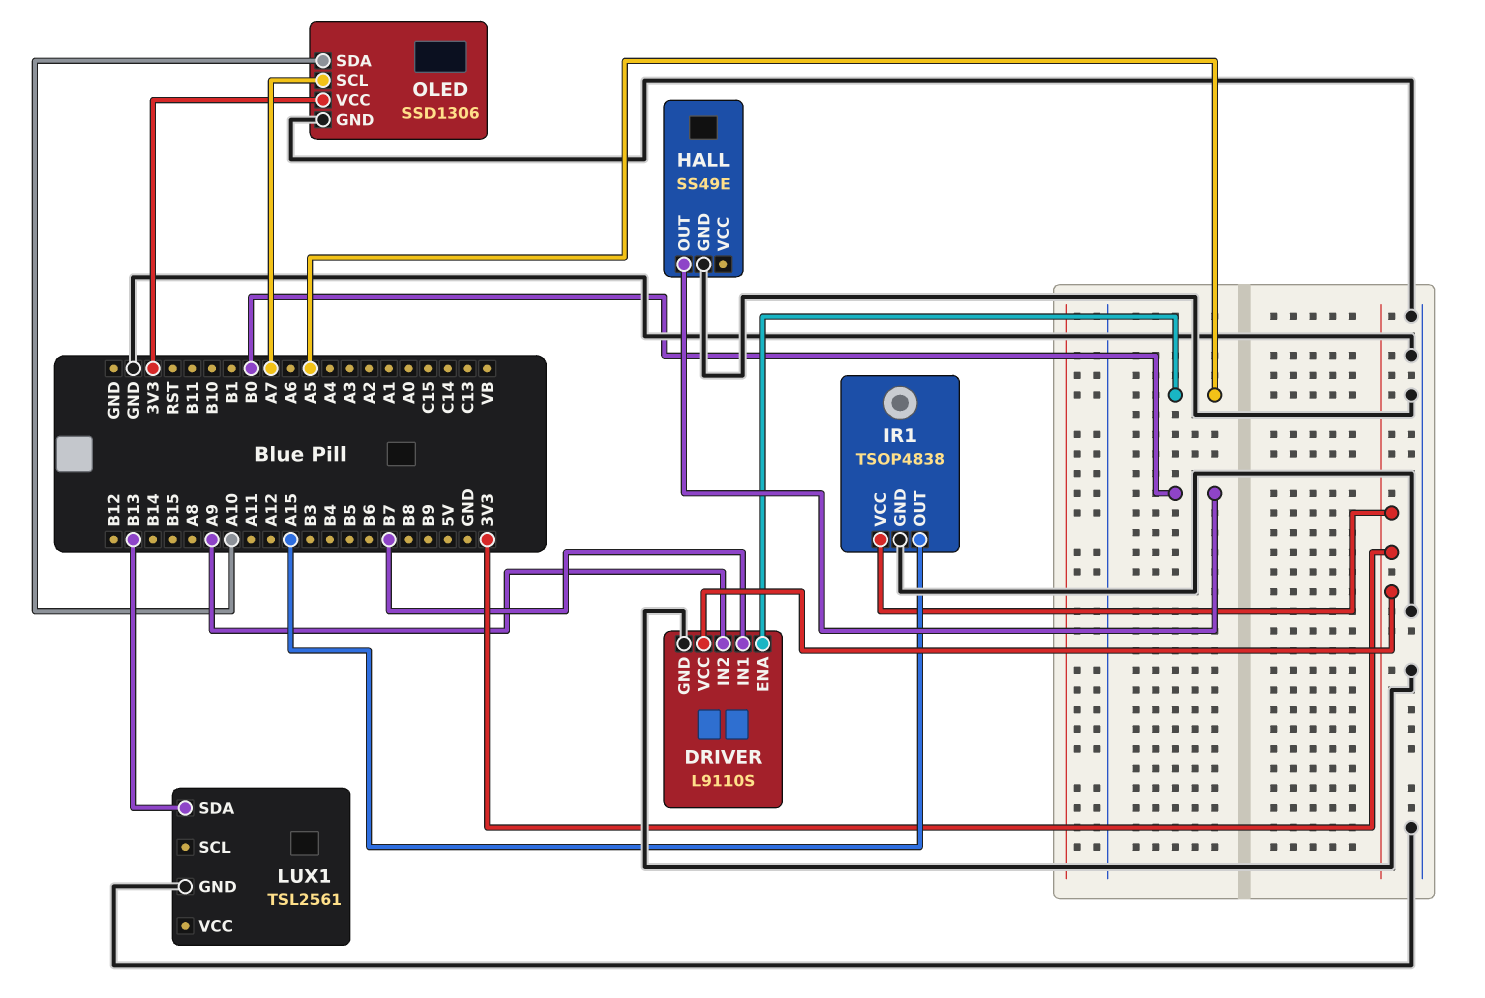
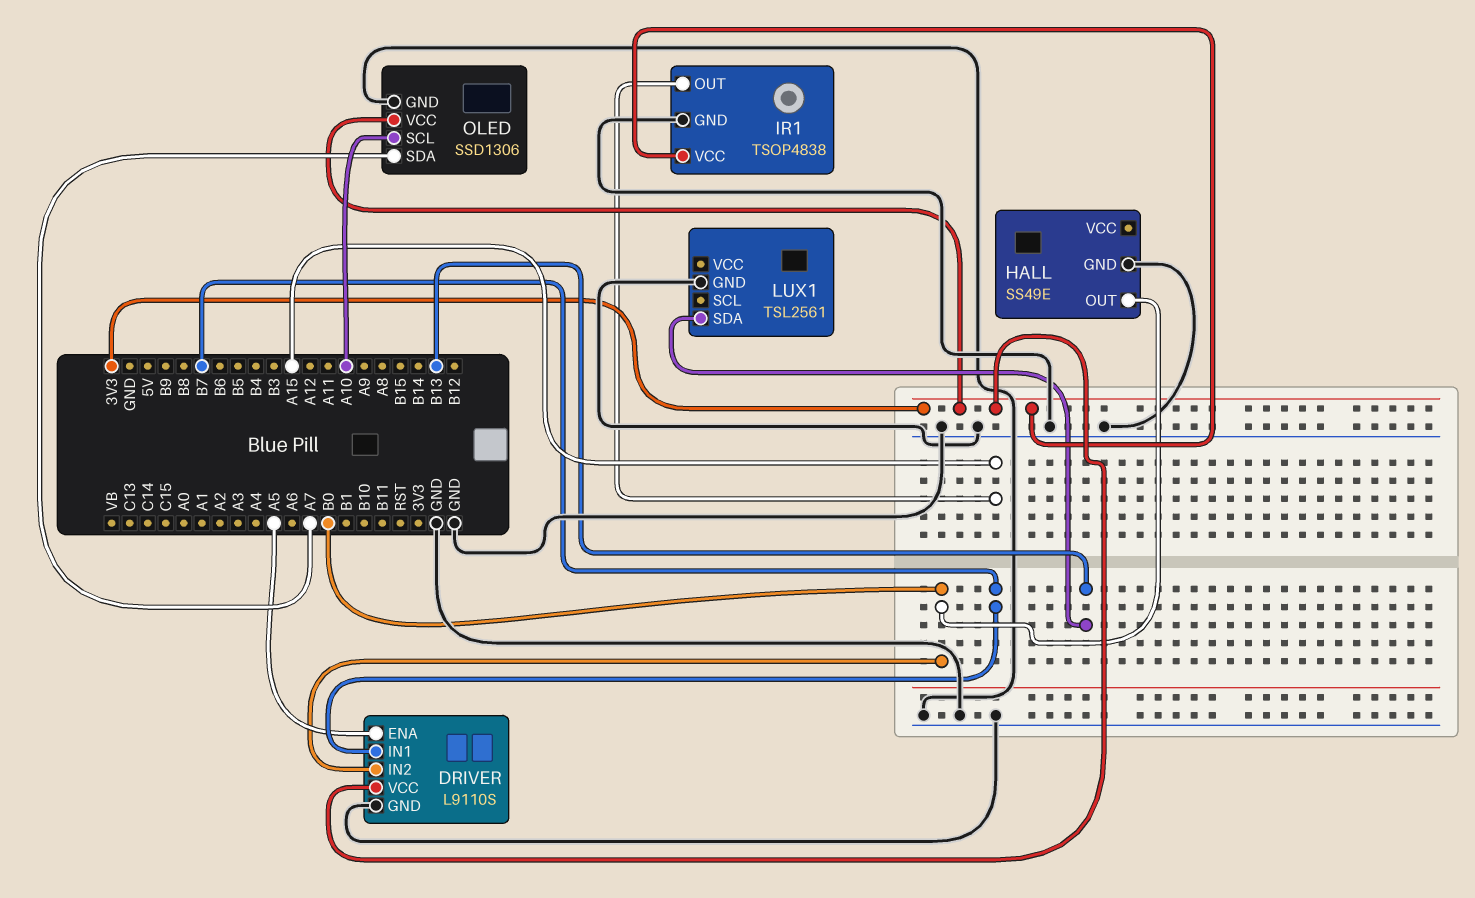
DRIVER pin IN2: A9 -> B0
OLED pin SCL: A7 -> A10
OLED pin SDA: A10 -> A7

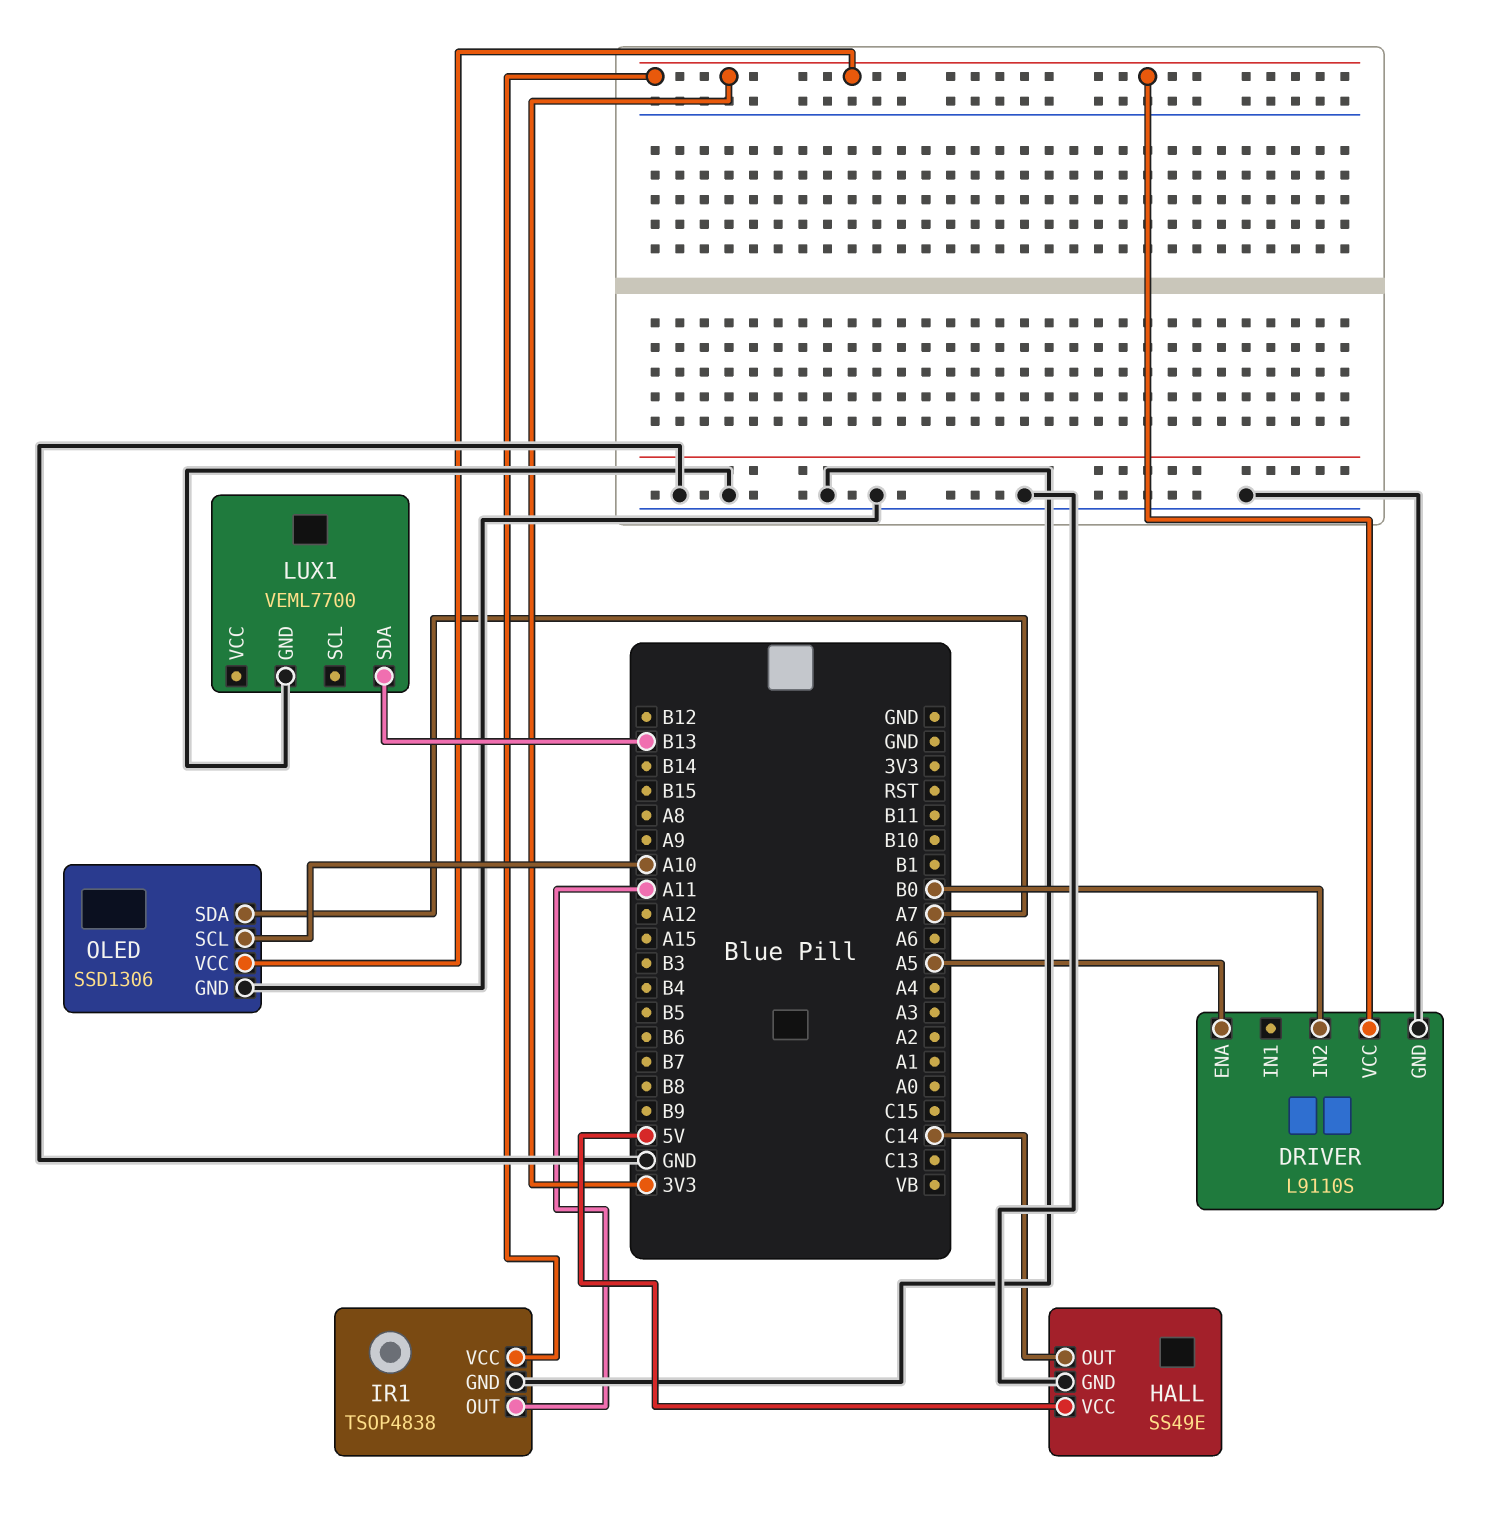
DRIVER pin IN1: B7 -> none
HALL pin OUT: B0 -> C14
HALL pin VCC: none -> 5V
IR1 pin OUT: A15 -> A11
LUX1: TSL2561 -> VEML7700

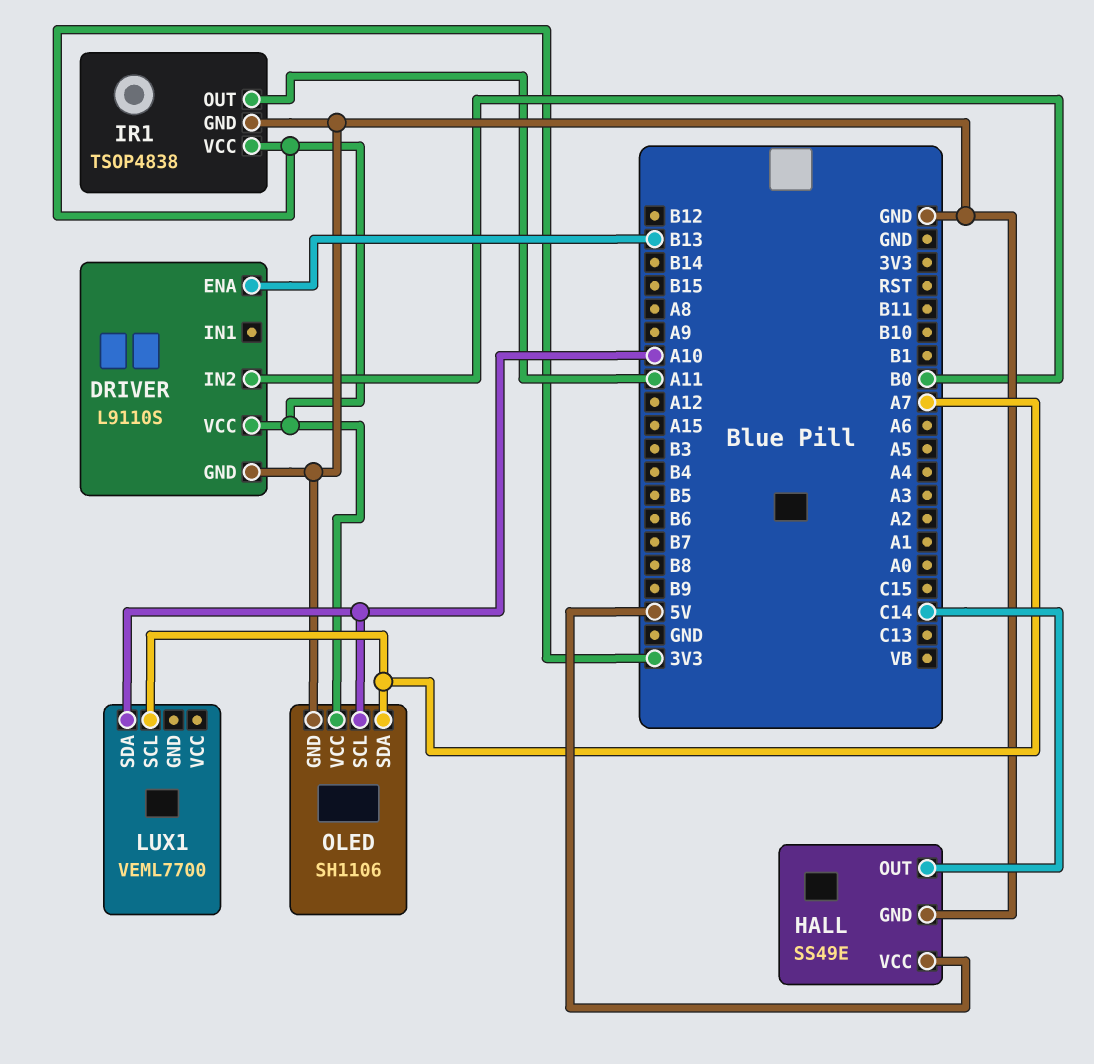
DRIVER pin ENA: A5 -> B13
LUX1 pin GND: GND -> none
LUX1 pin SCL: none -> A7
LUX1 pin SDA: B13 -> A10
OLED: SSD1306 -> SH1106

